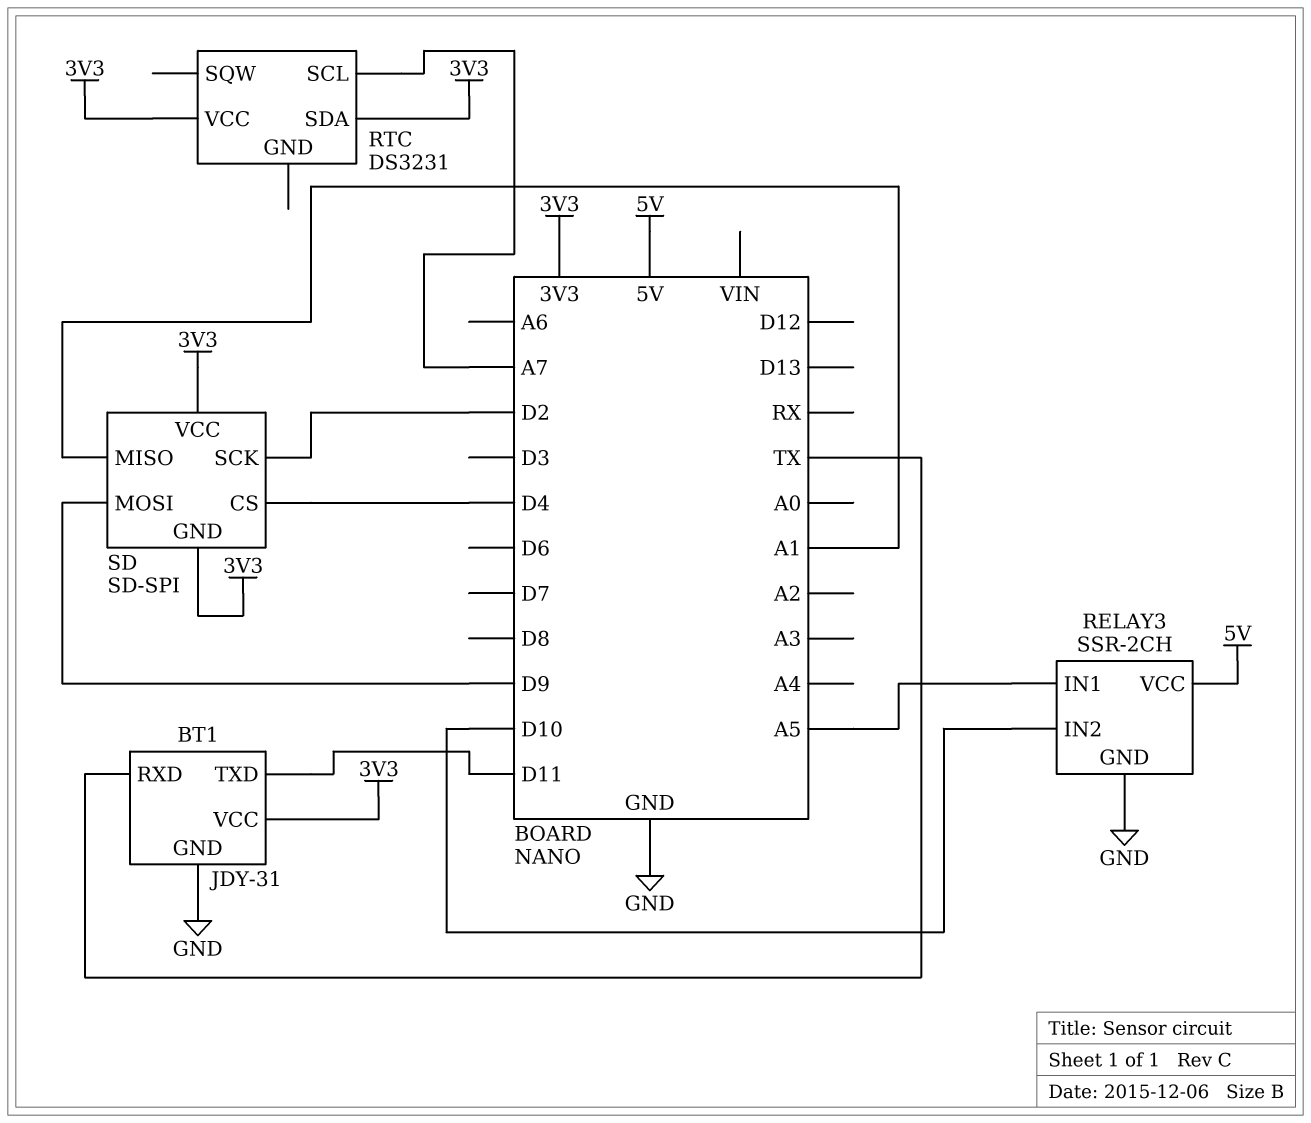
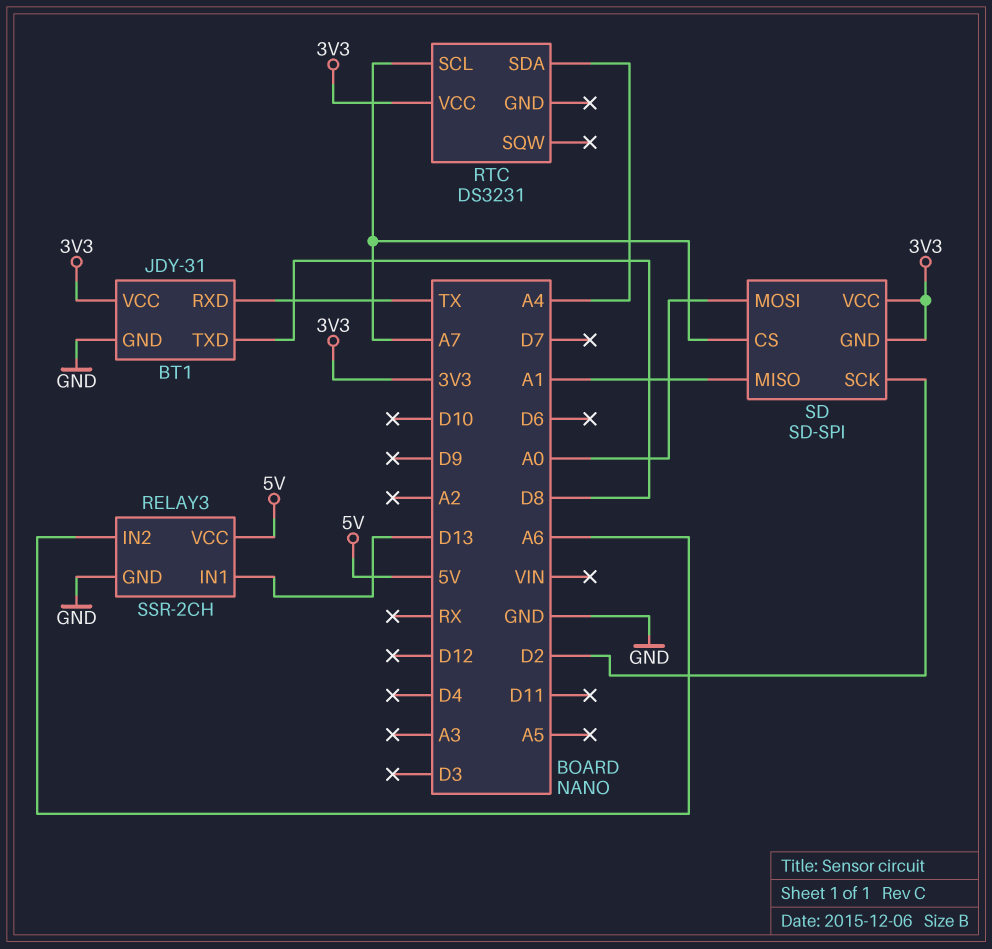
BT1 pin TXD: D11 -> D8
RELAY3 pin IN1: A5 -> D13
RELAY3 pin IN2: D10 -> A6
RTC pin SDA: 3V3 -> A4
SD pin CS: D4 -> A7
SD pin MOSI: D9 -> A0

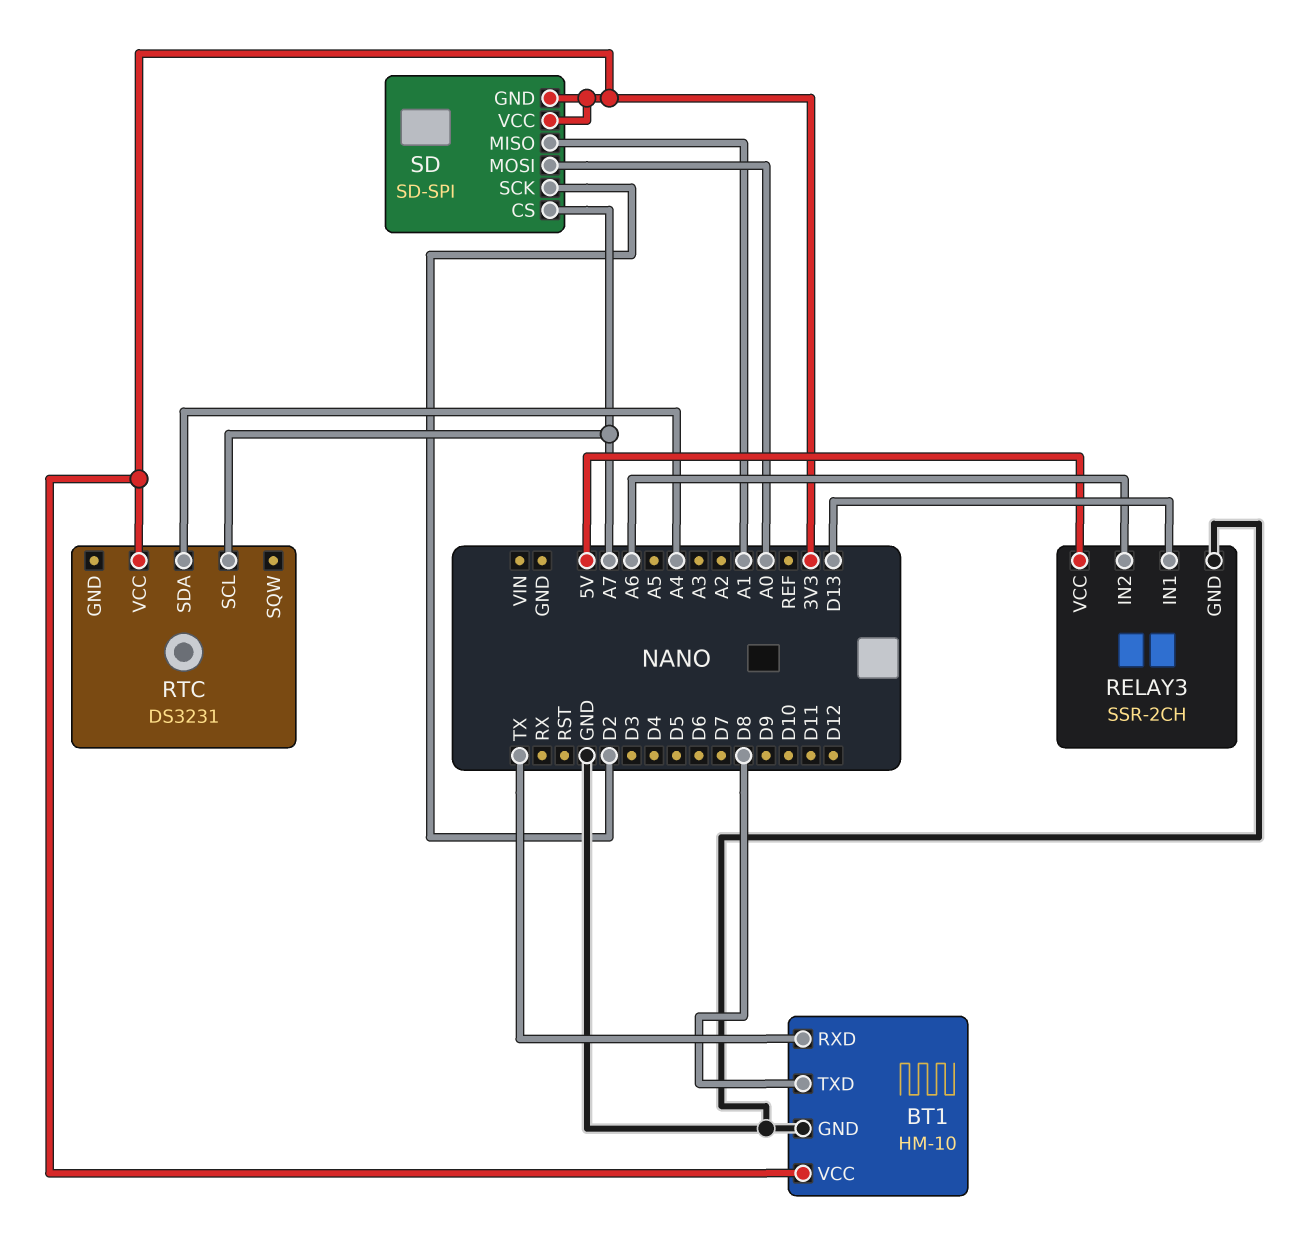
BT1: JDY-31 -> HM-10

